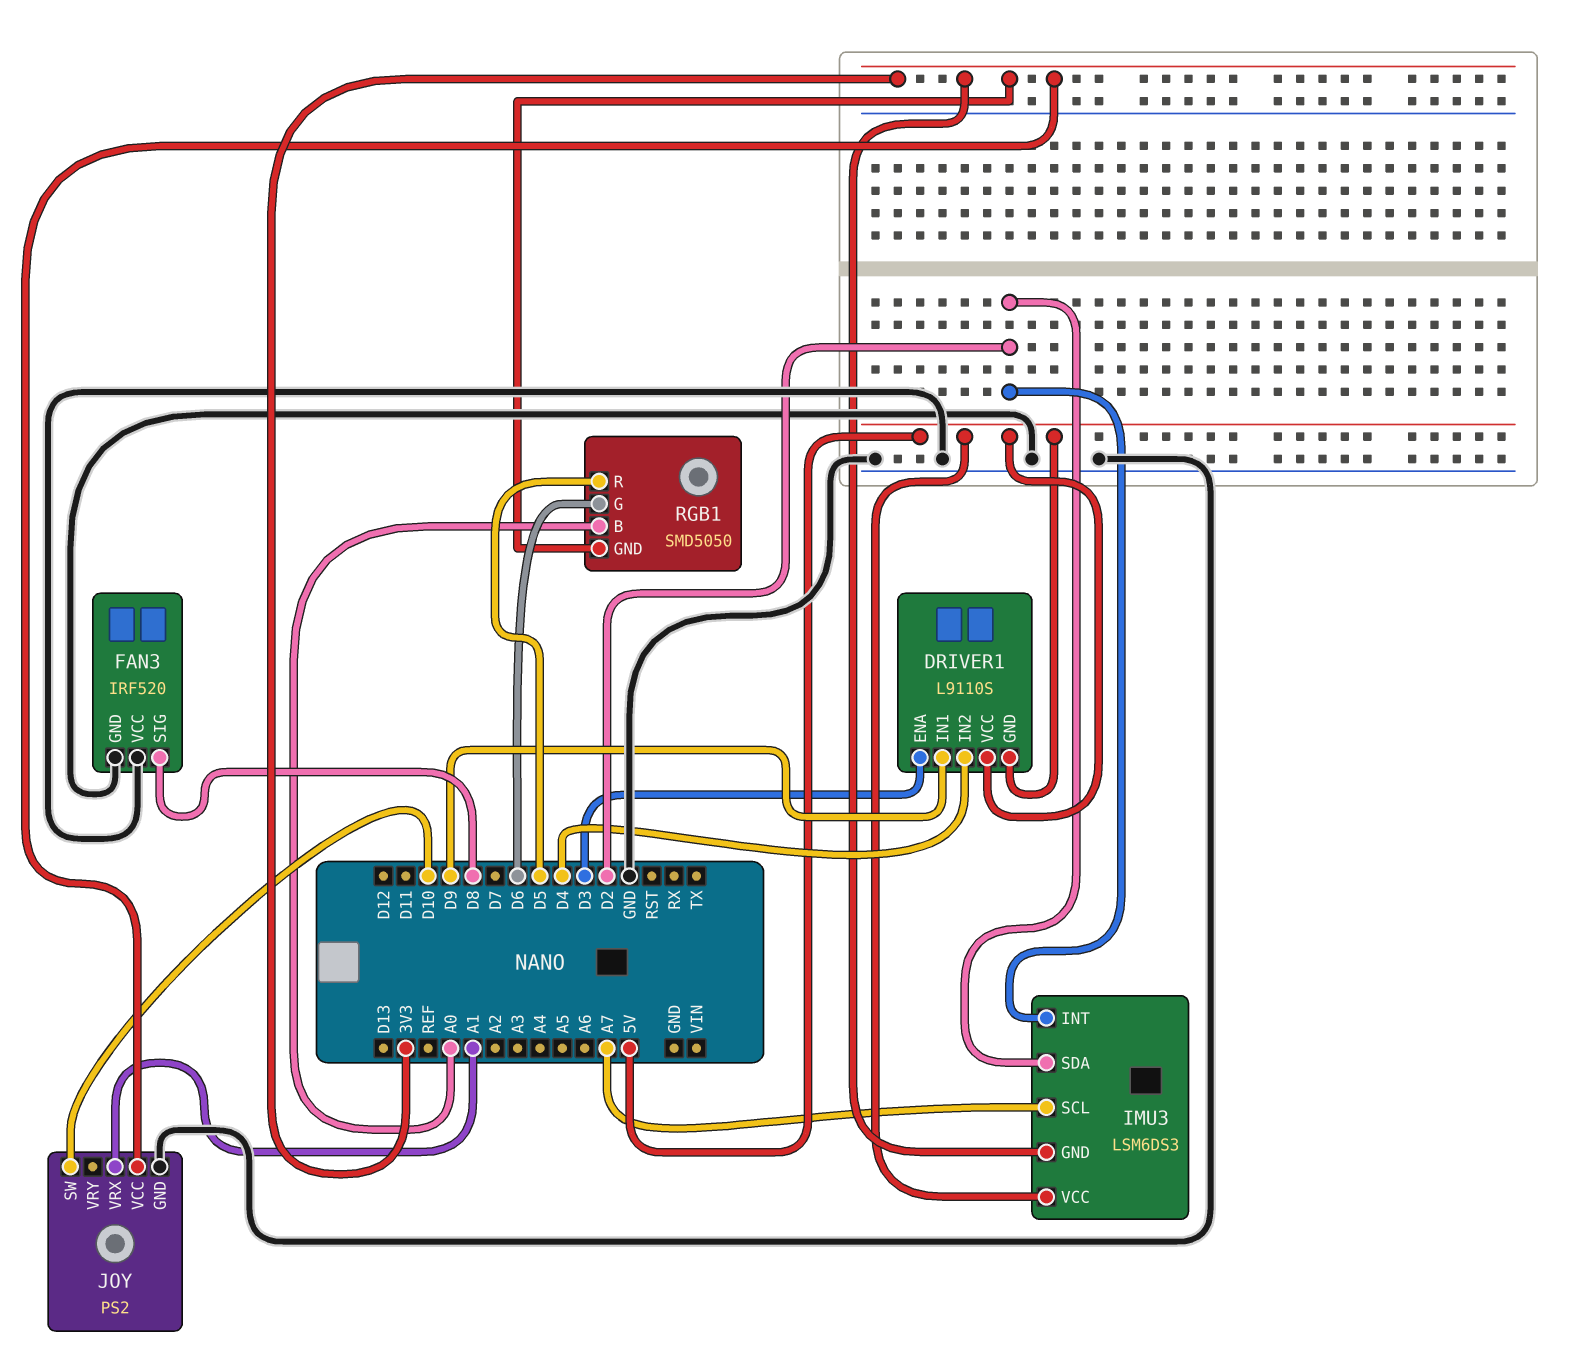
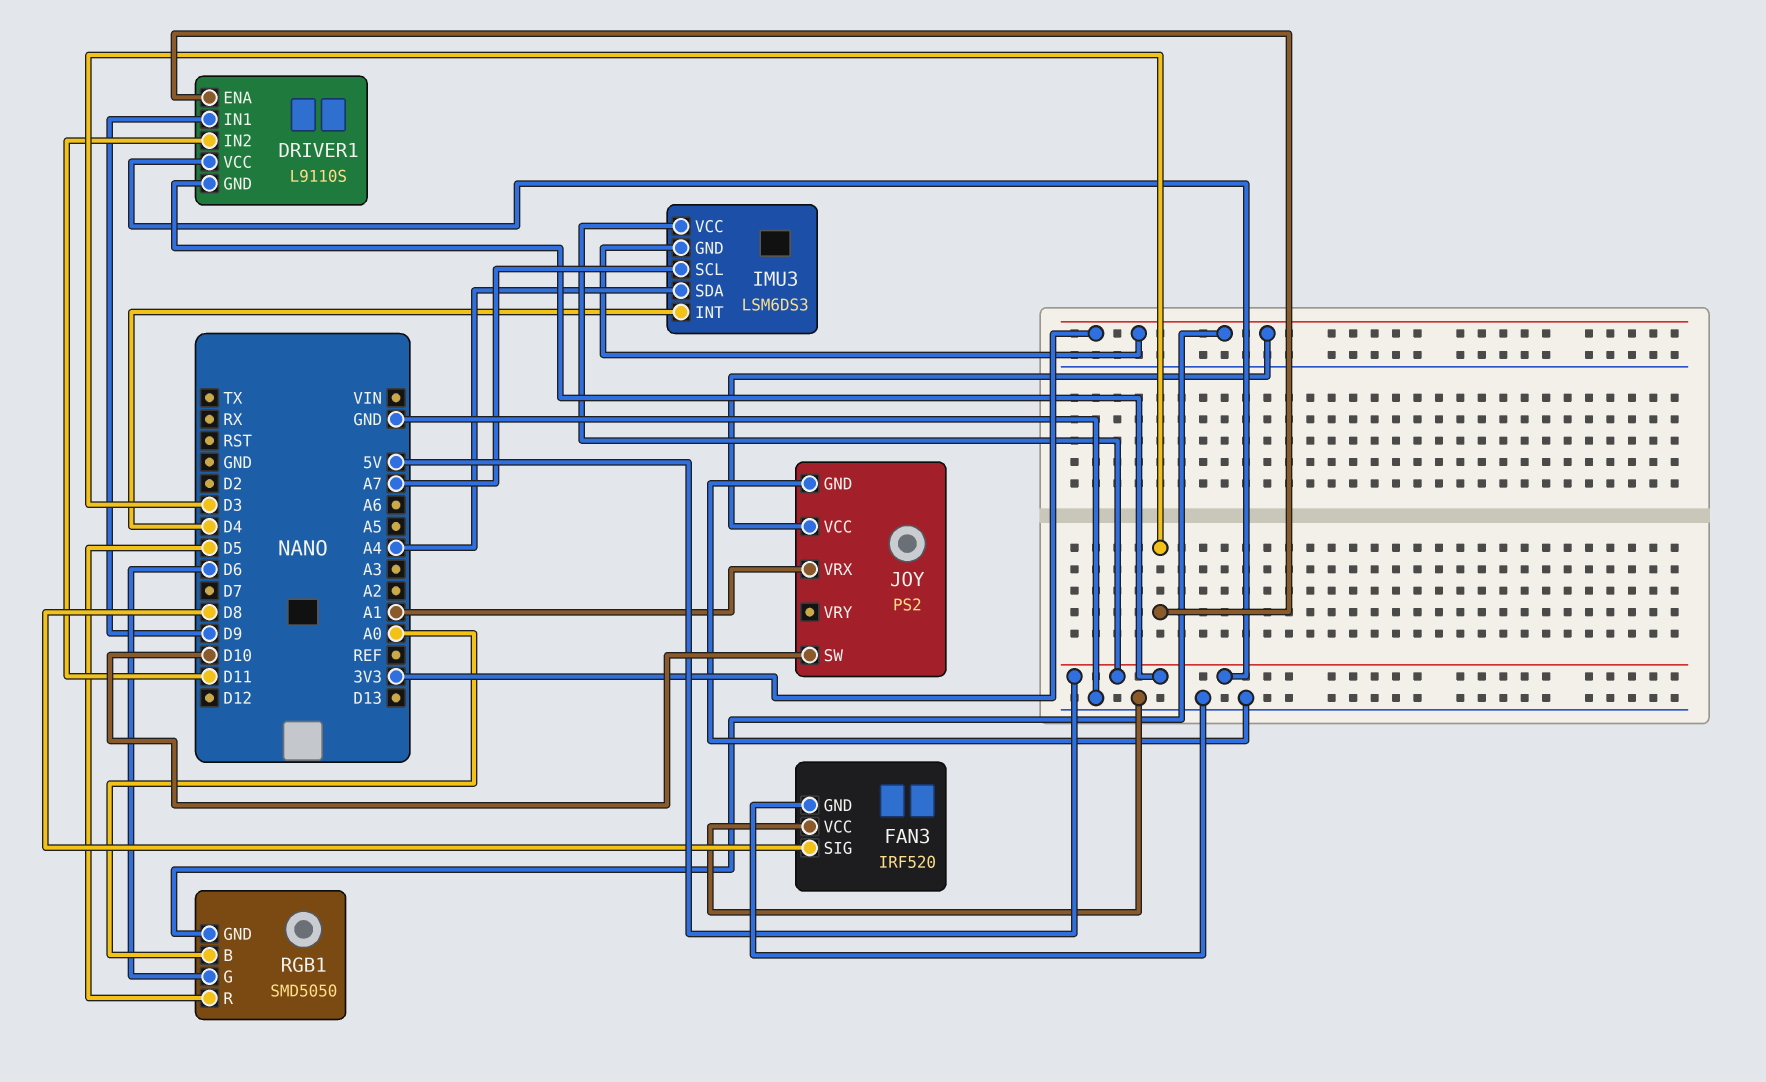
DRIVER1 pin IN2: D4 -> D11
IMU3 pin INT: D2 -> D4
IMU3 pin SDA: D2 -> A4

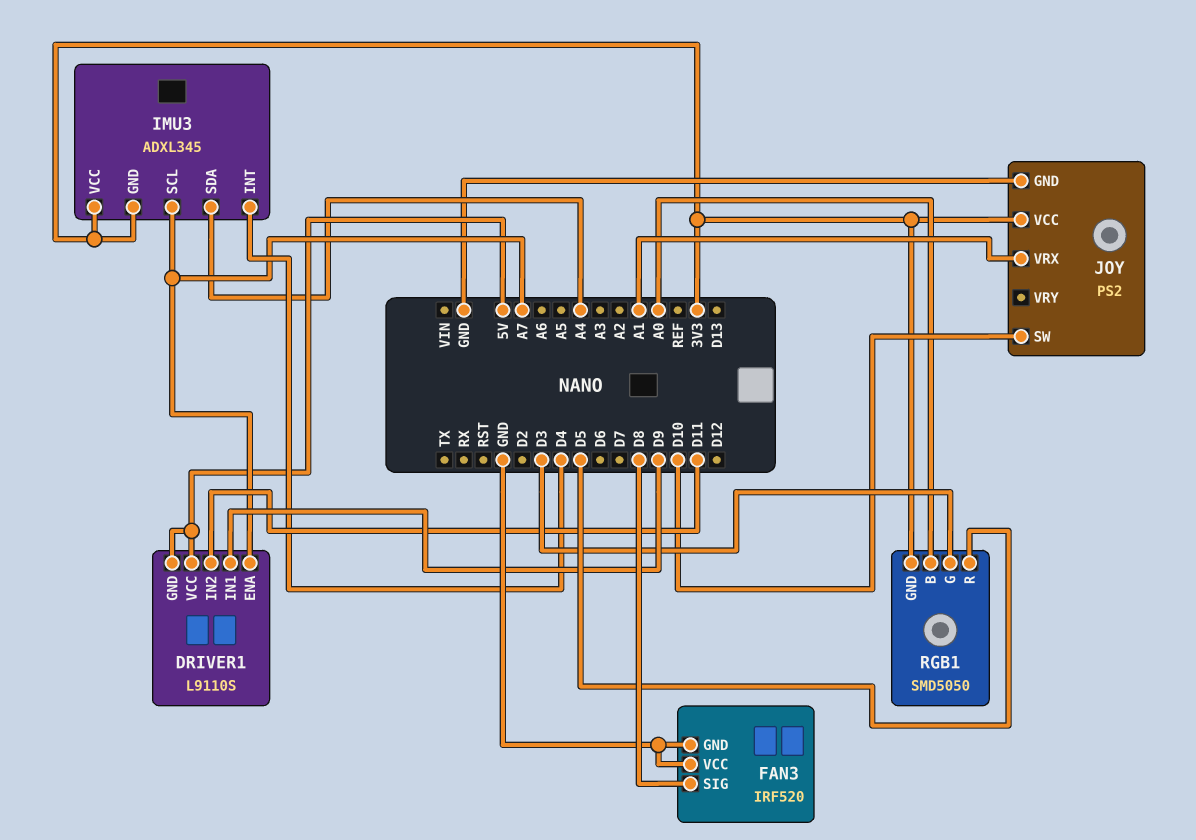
DRIVER1 pin ENA: D3 -> A7
IMU3: LSM6DS3 -> ADXL345
IMU3 pin VCC: 5V -> 3V3
RGB1 pin G: D6 -> D3

